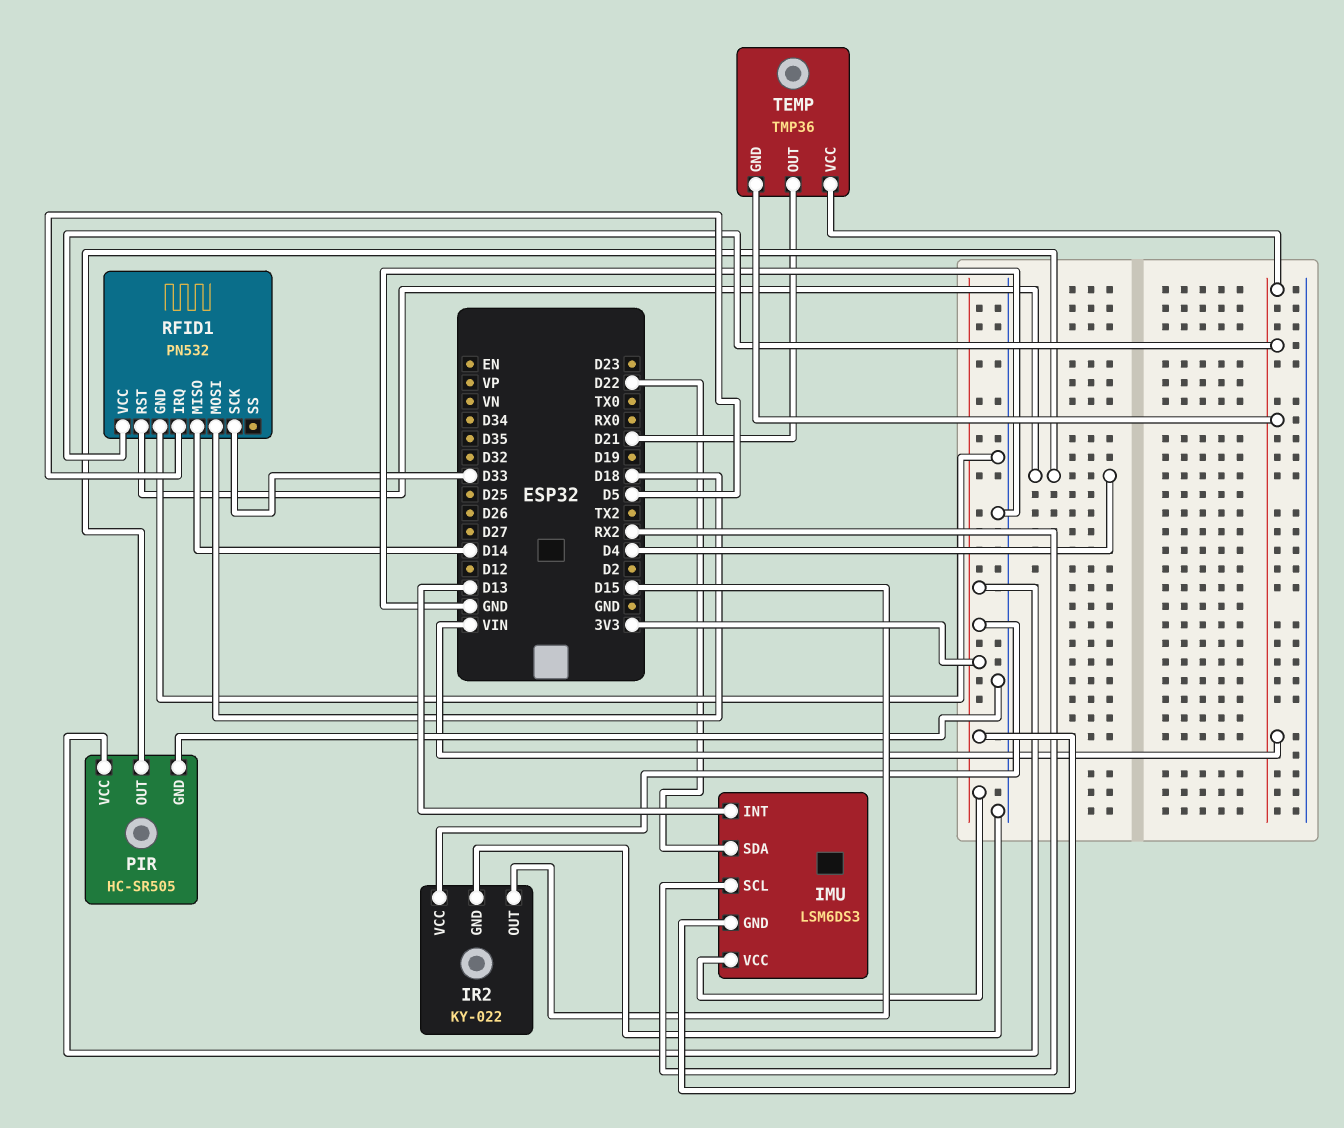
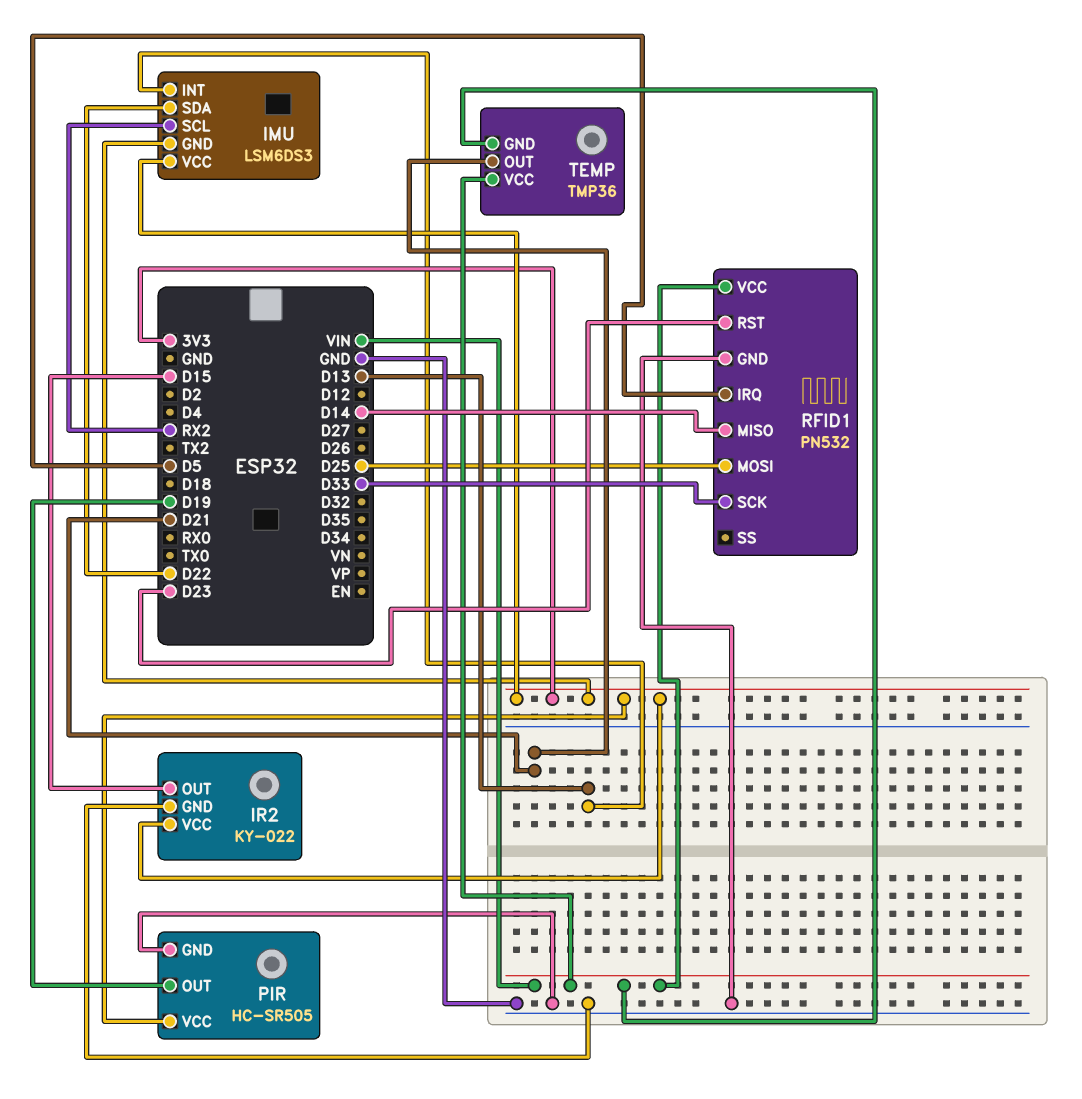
PIR pin OUT: D4 -> D19
RFID1 pin MOSI: D18 -> D25
RFID1 pin RST: D4 -> D23

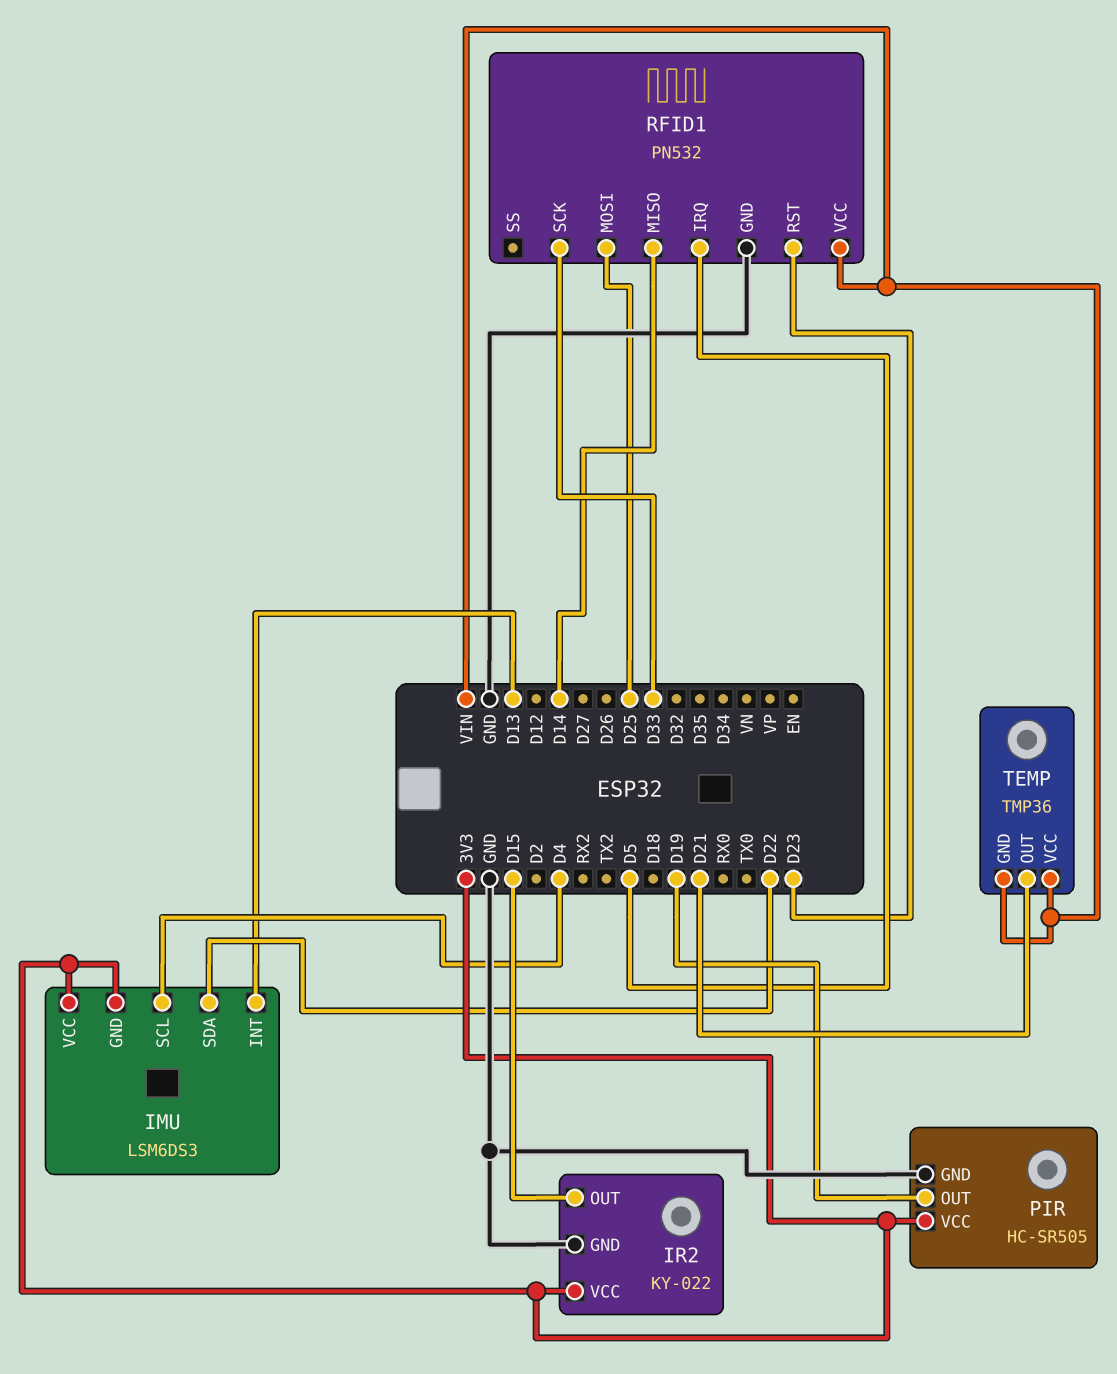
IMU pin SCL: RX2 -> D4

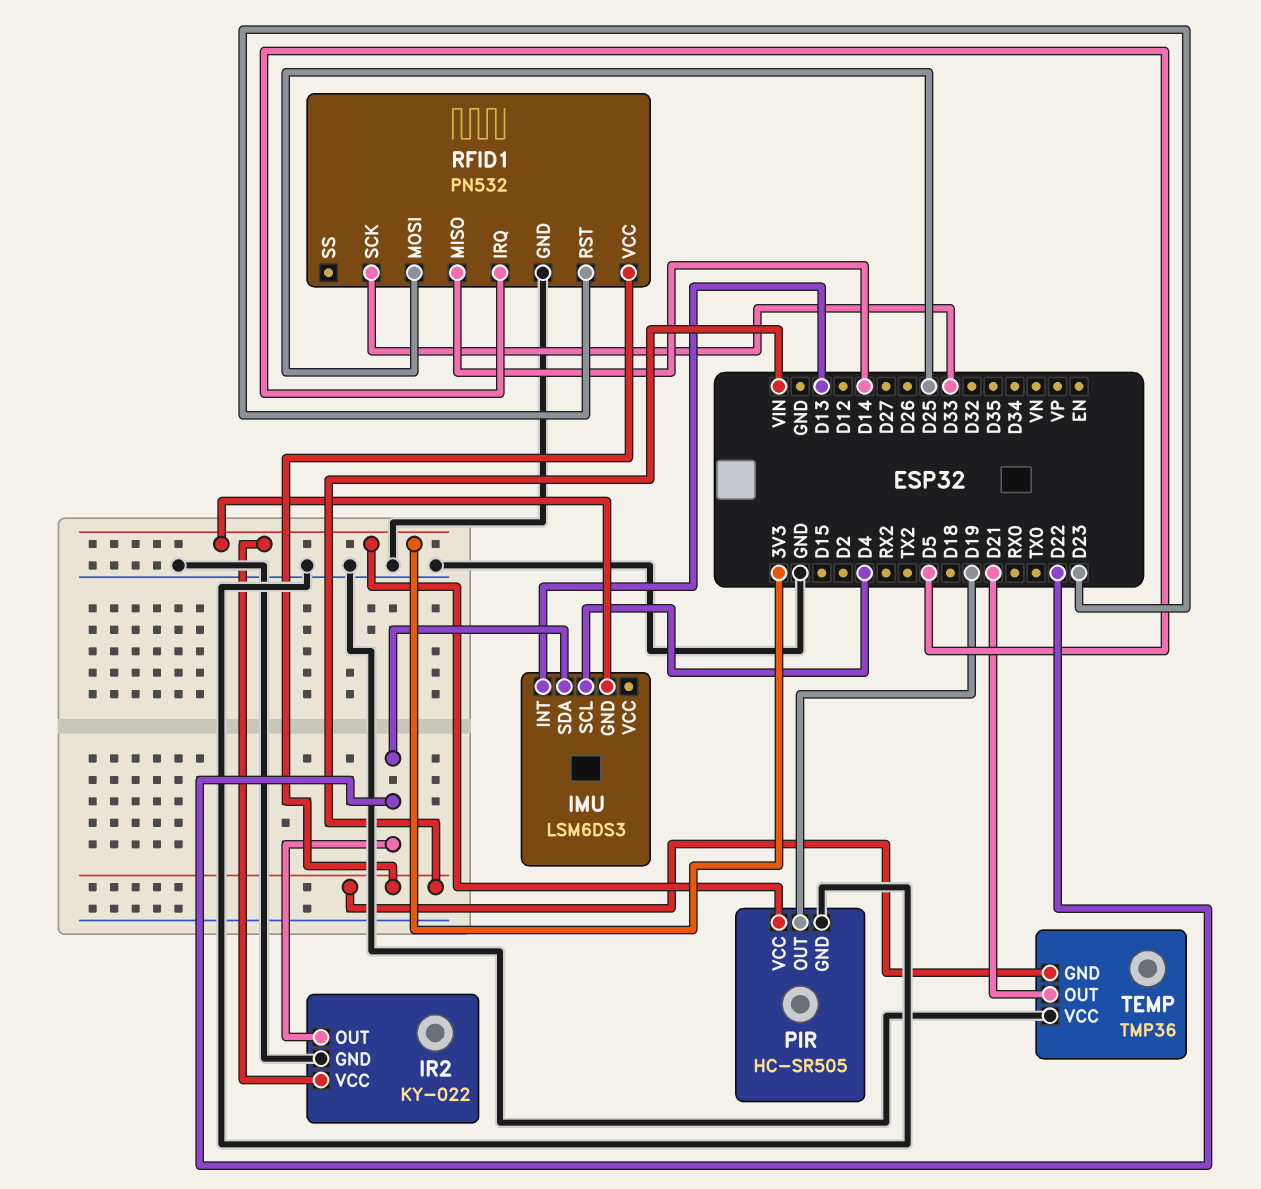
IMU pin VCC: 3V3 -> none
IR2 pin OUT: D15 -> D22
TEMP pin VCC: VIN -> GND

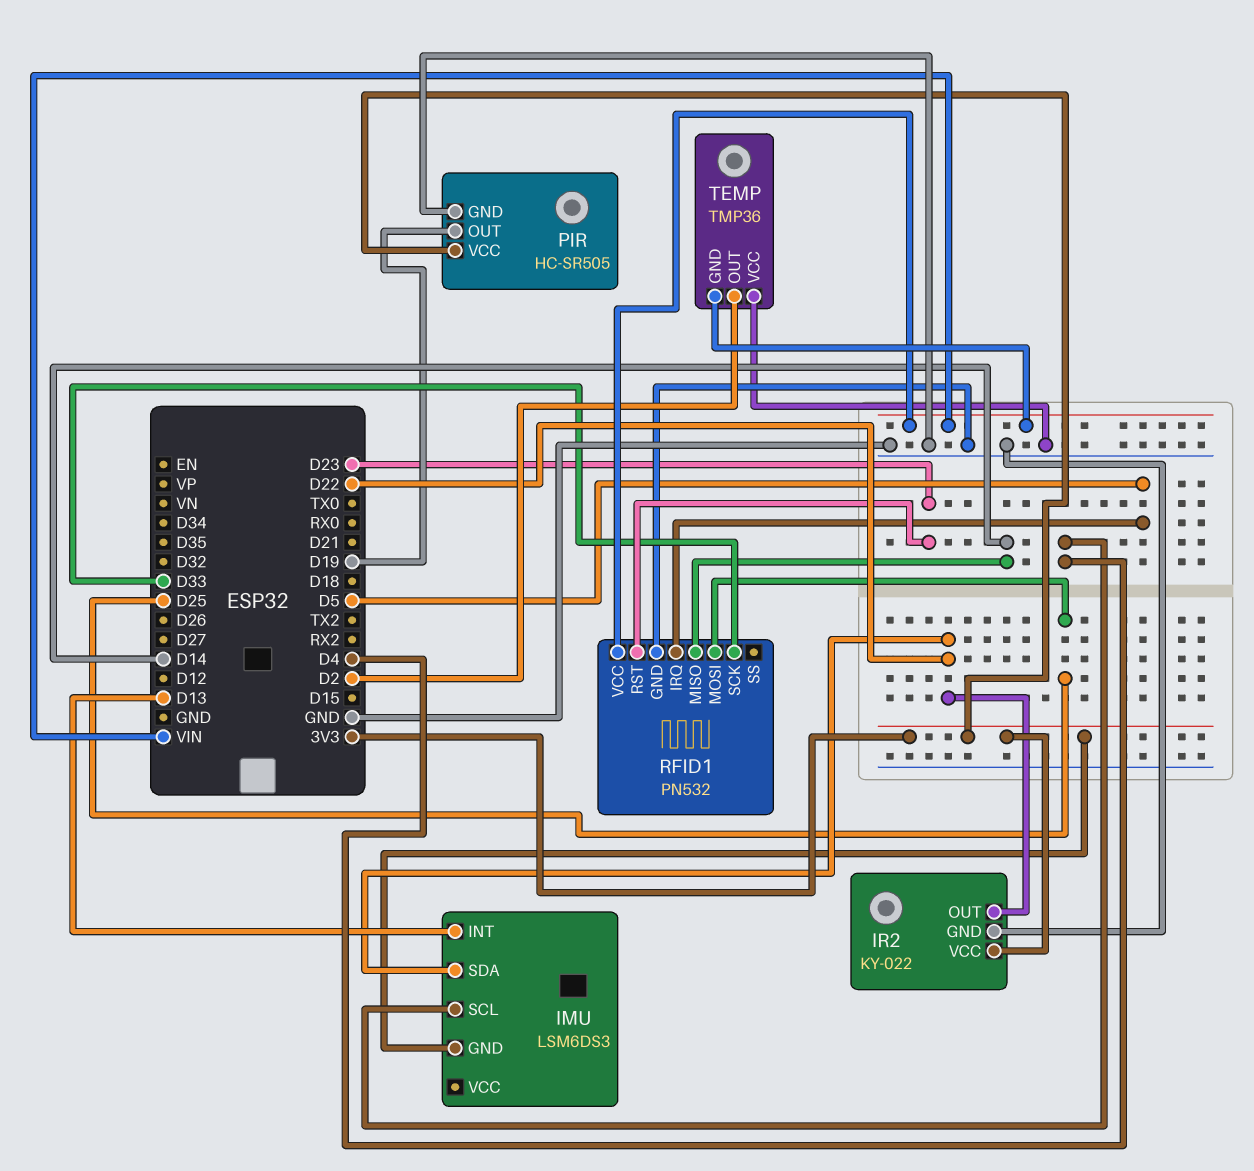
TEMP pin OUT: D21 -> D2

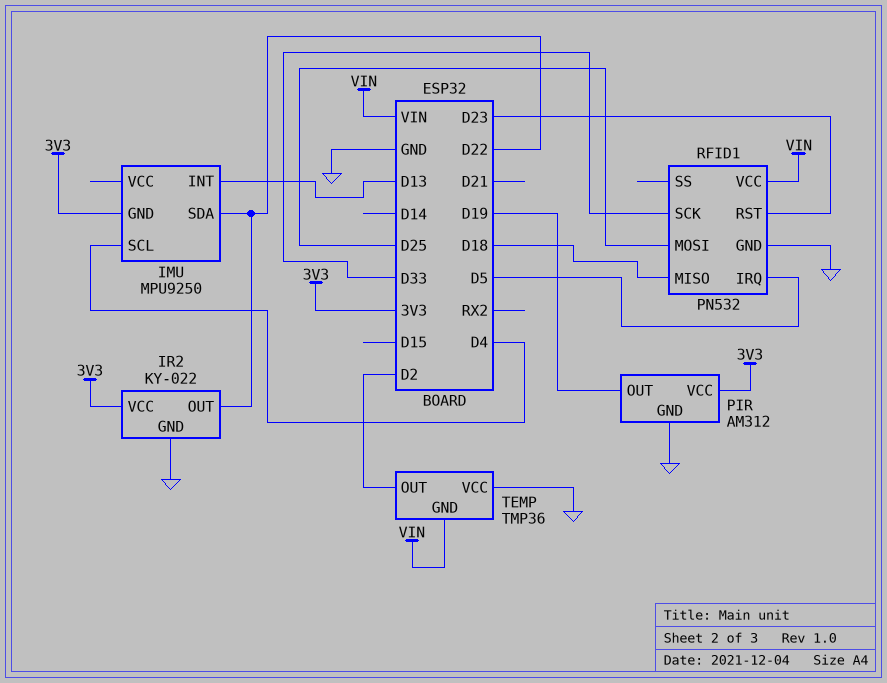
IMU: LSM6DS3 -> MPU9250
PIR: HC-SR505 -> AM312
RFID1 pin MISO: D14 -> D18

